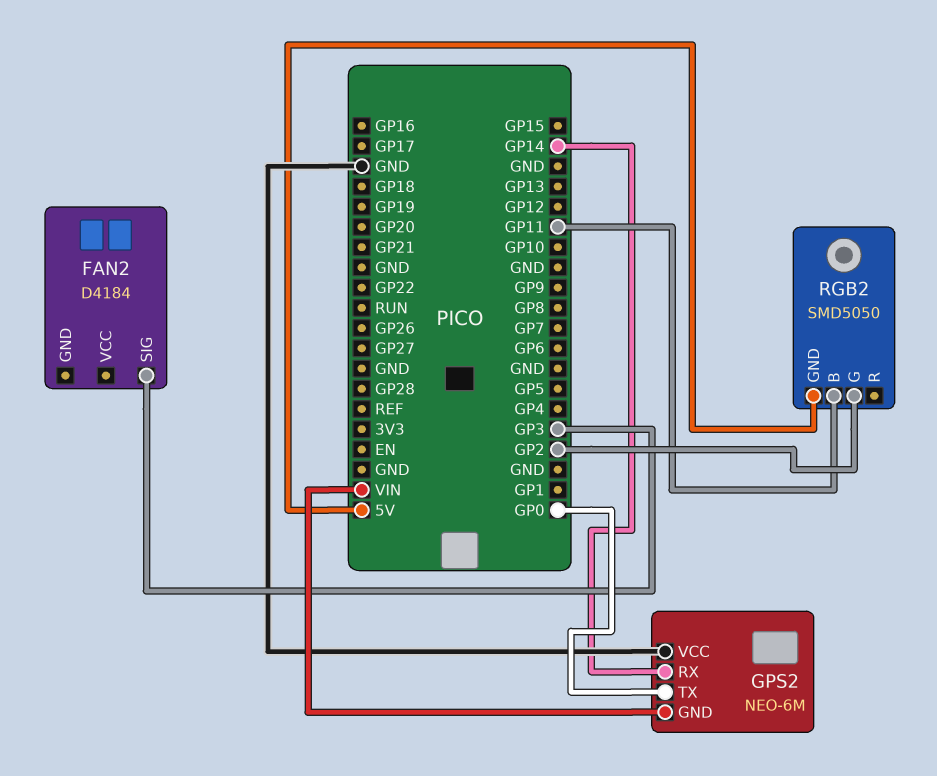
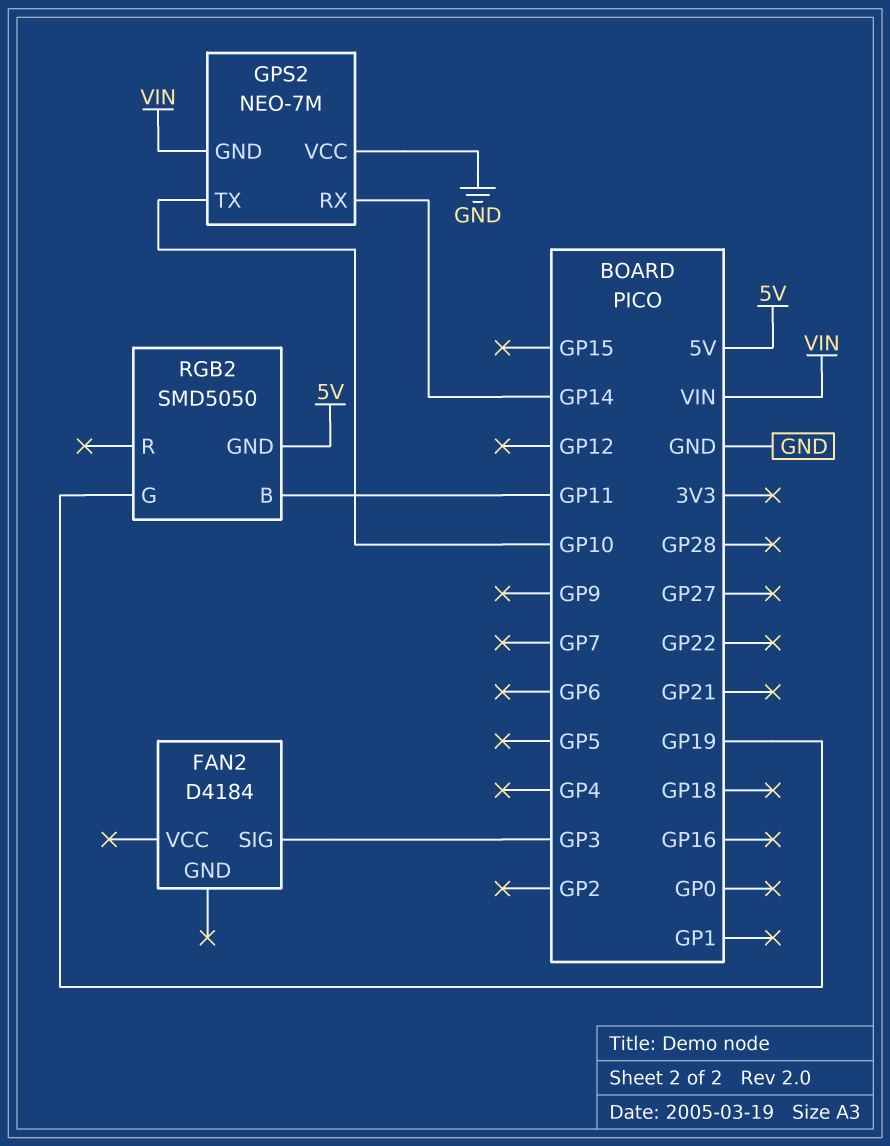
GPS2: NEO-6M -> NEO-7M
GPS2 pin TX: GP0 -> GP10
RGB2 pin G: GP2 -> GP19

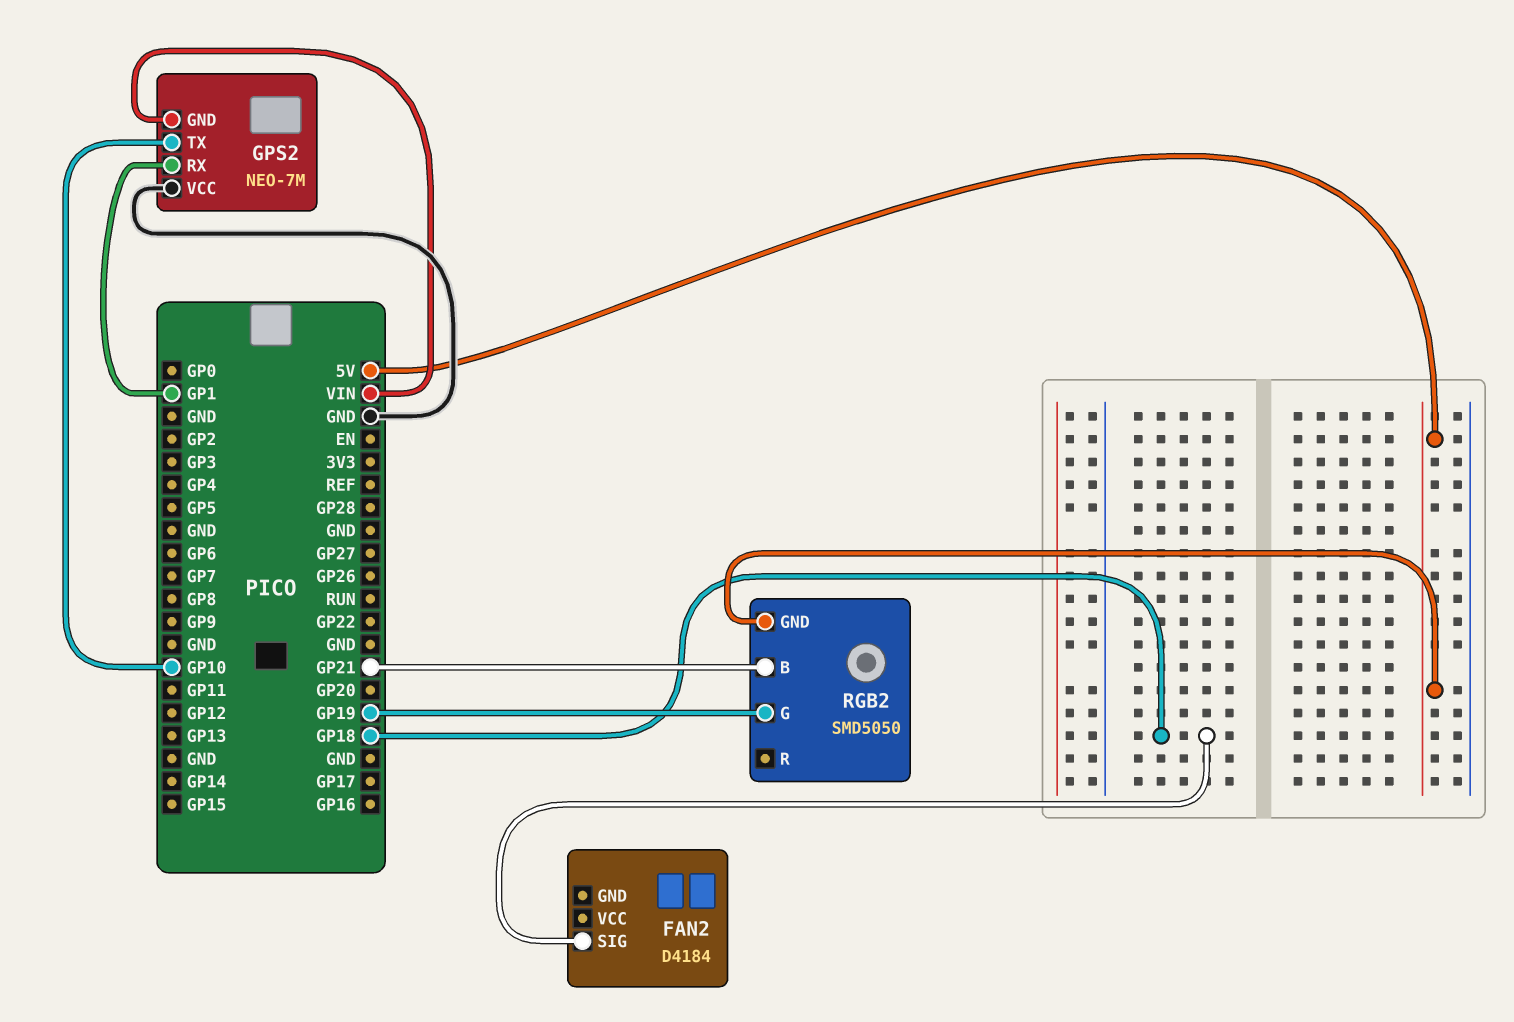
FAN2 pin SIG: GP3 -> GP18
GPS2 pin RX: GP14 -> GP1
RGB2 pin B: GP11 -> GP21

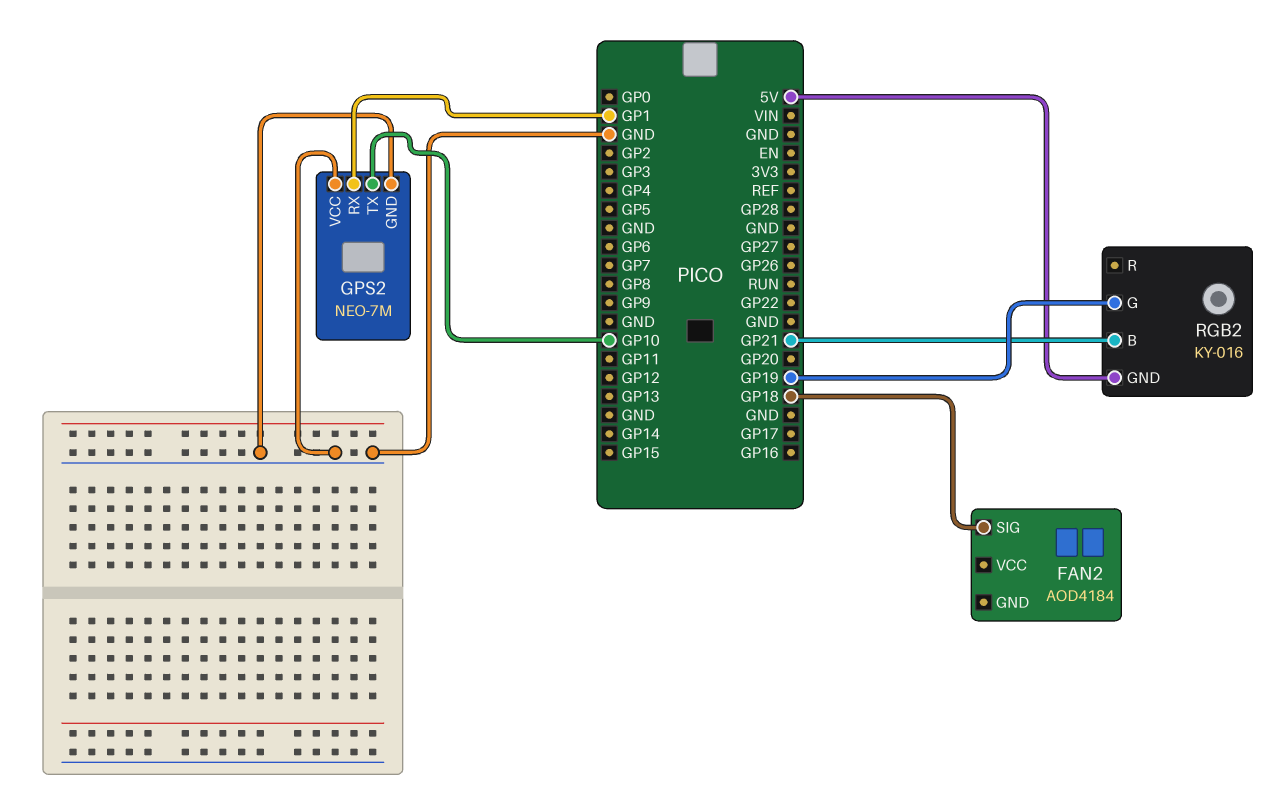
FAN2: D4184 -> AOD4184
GPS2 pin GND: VIN -> GND
RGB2: SMD5050 -> KY-016

